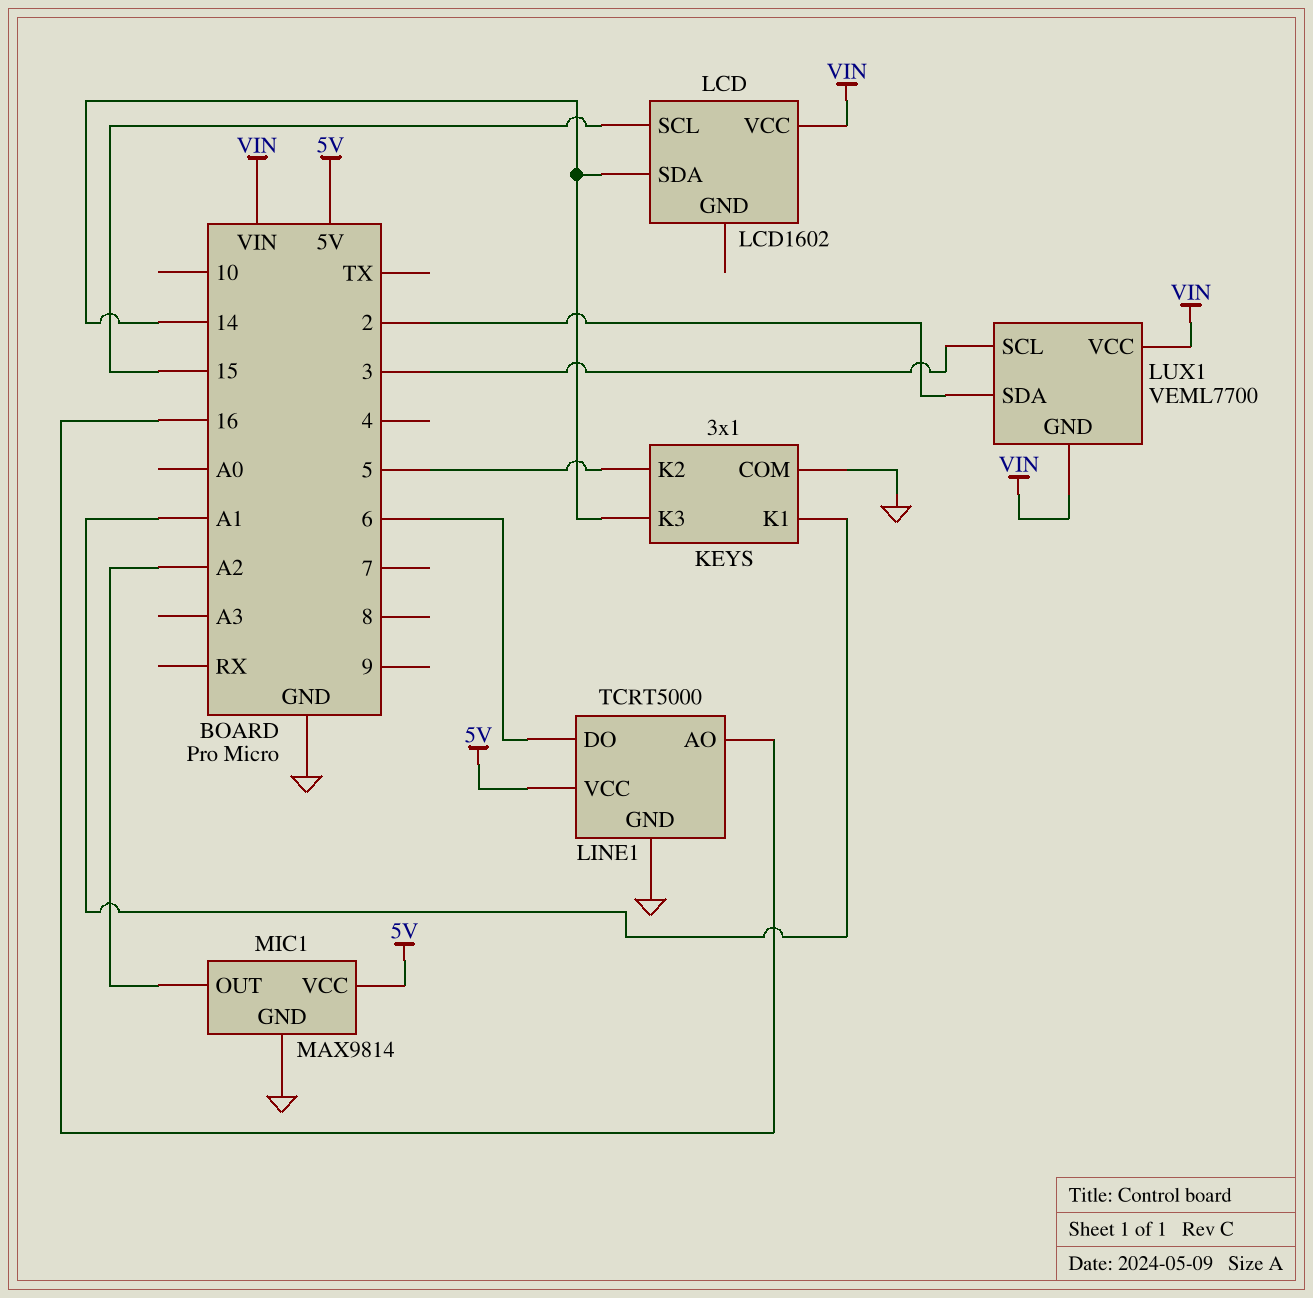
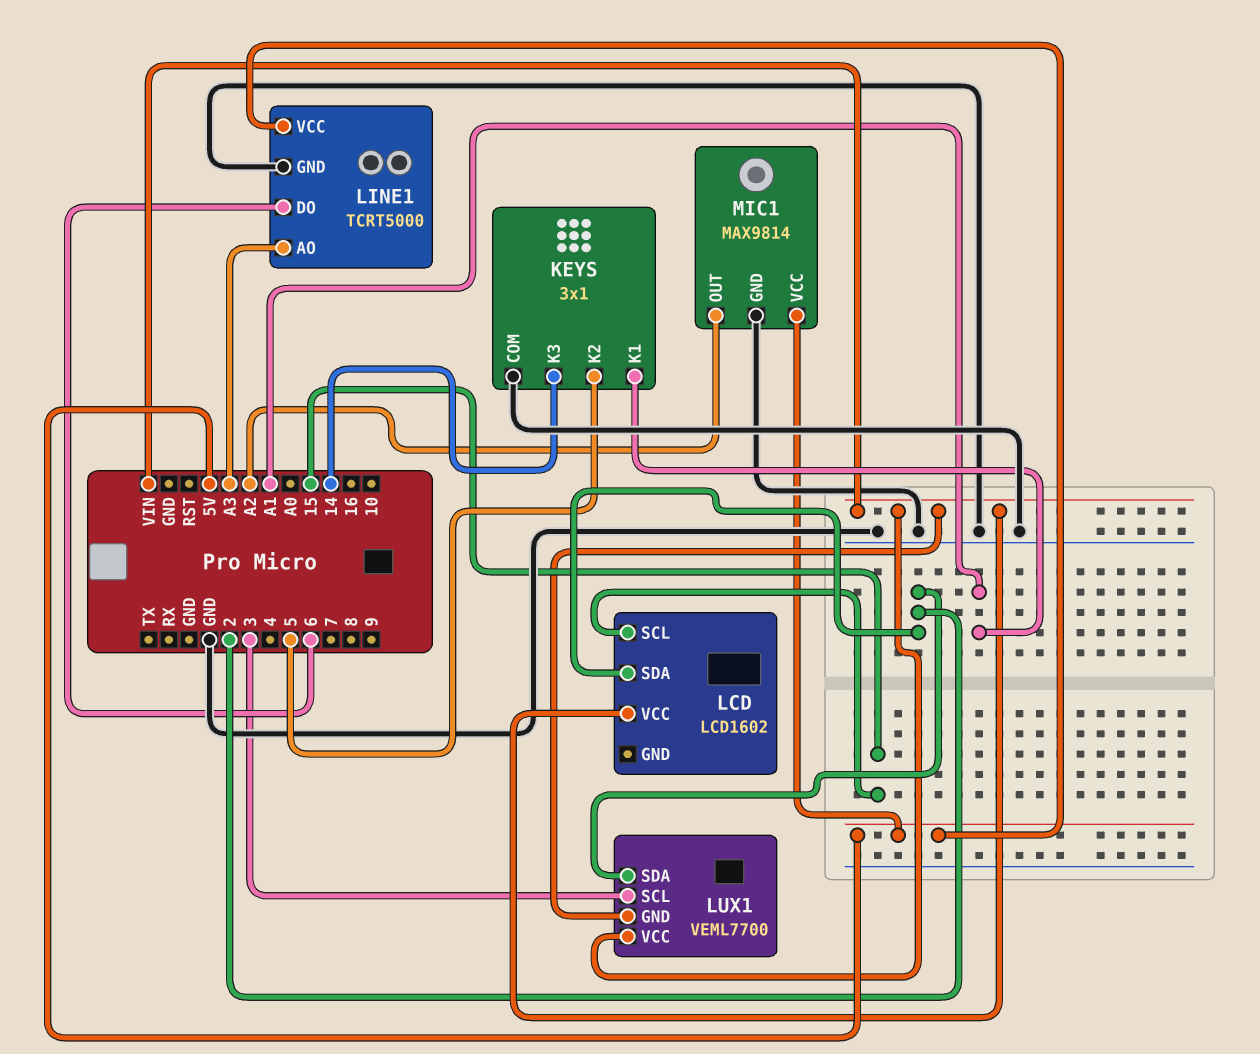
LCD pin SDA: 14 -> 2
LINE1 pin AO: 16 -> A3

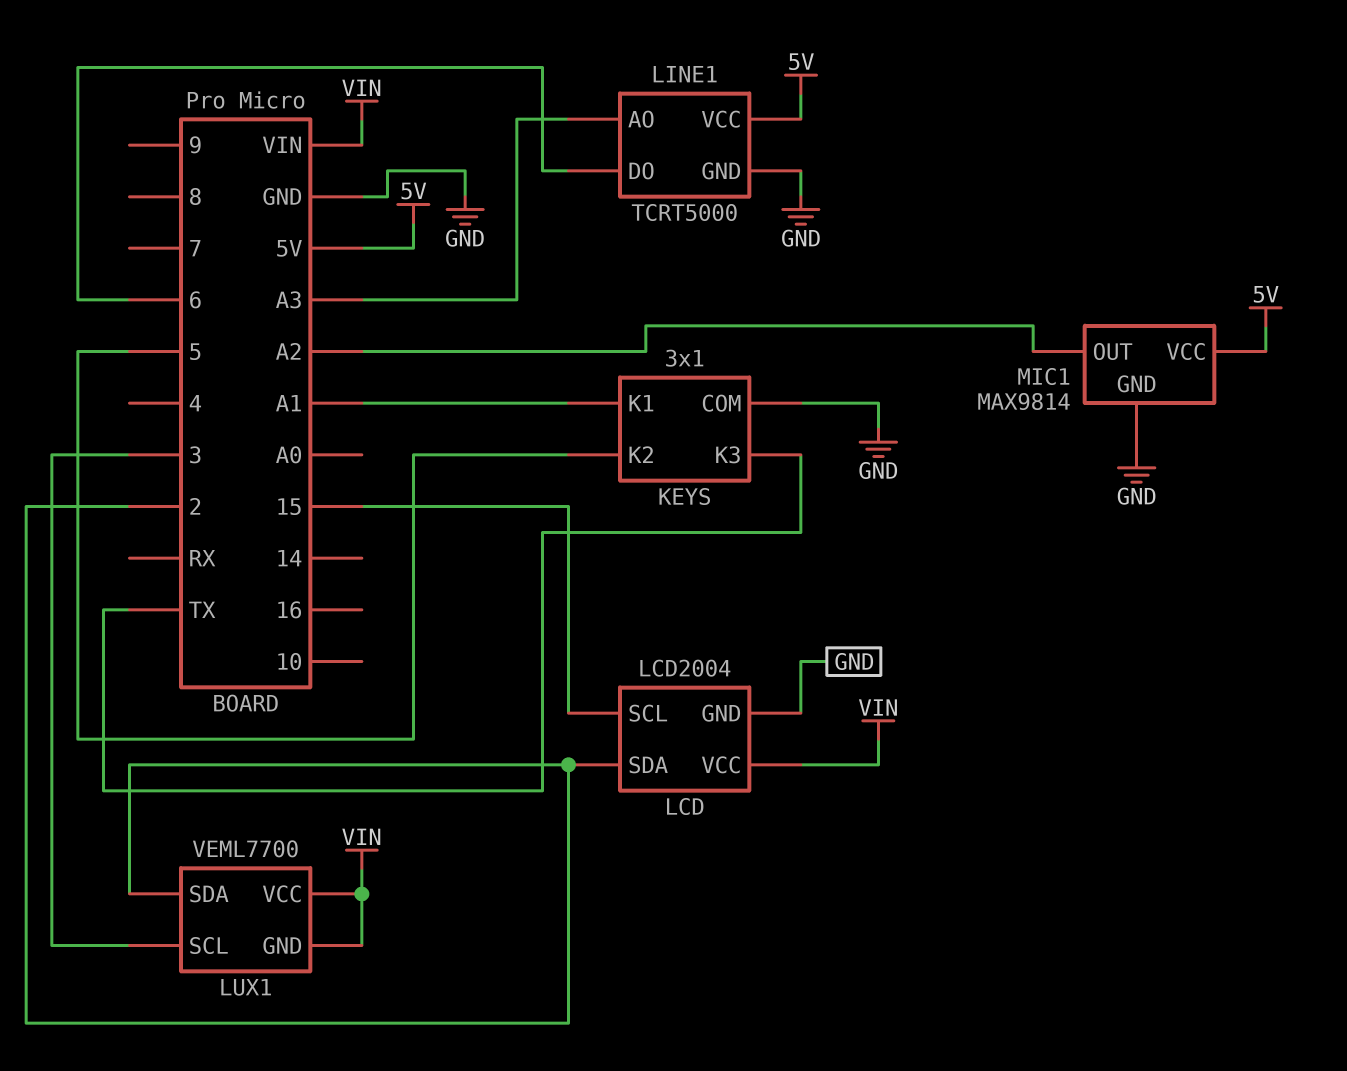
KEYS pin K3: 14 -> TX
LCD: LCD1602 -> LCD2004
LCD pin GND: none -> GND

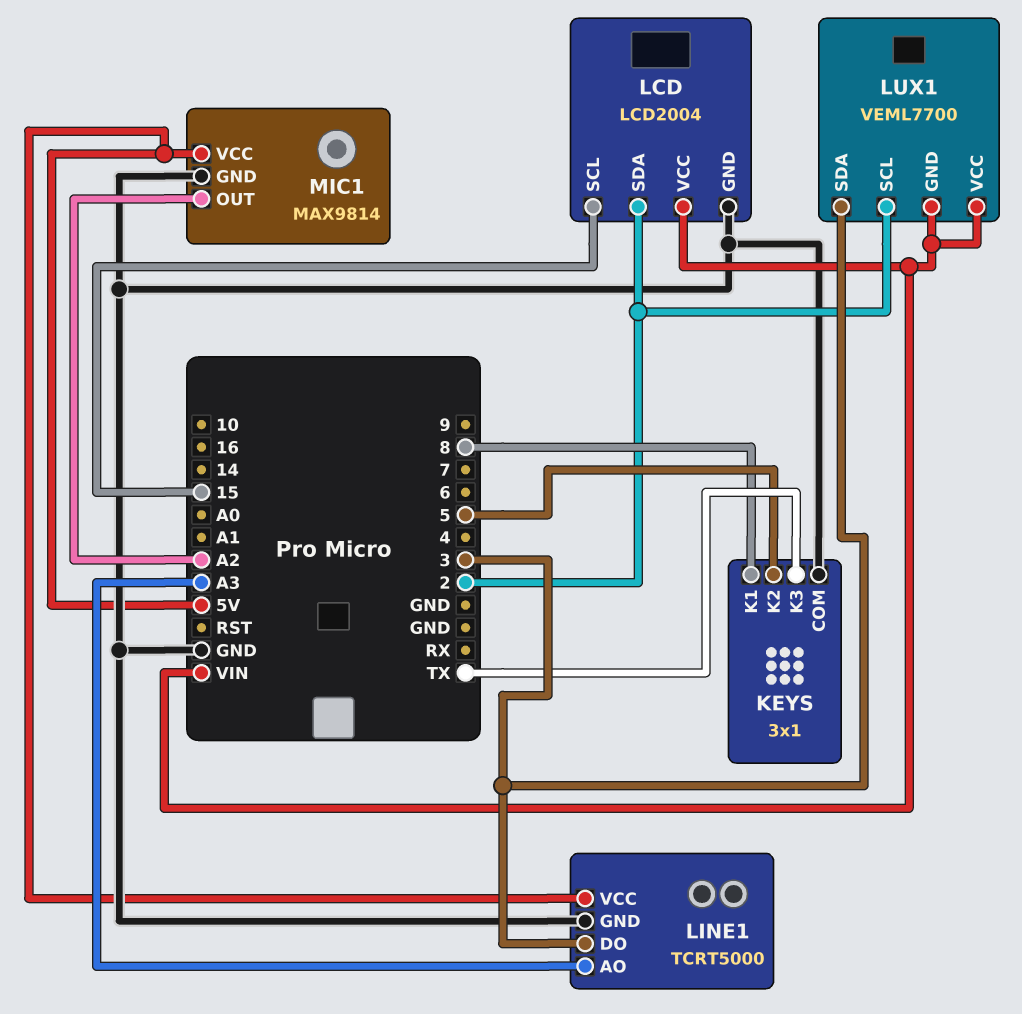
KEYS pin K1: A1 -> 8
LINE1 pin DO: 6 -> 3
LUX1 pin SCL: 3 -> 2
LUX1 pin SDA: 2 -> 3

